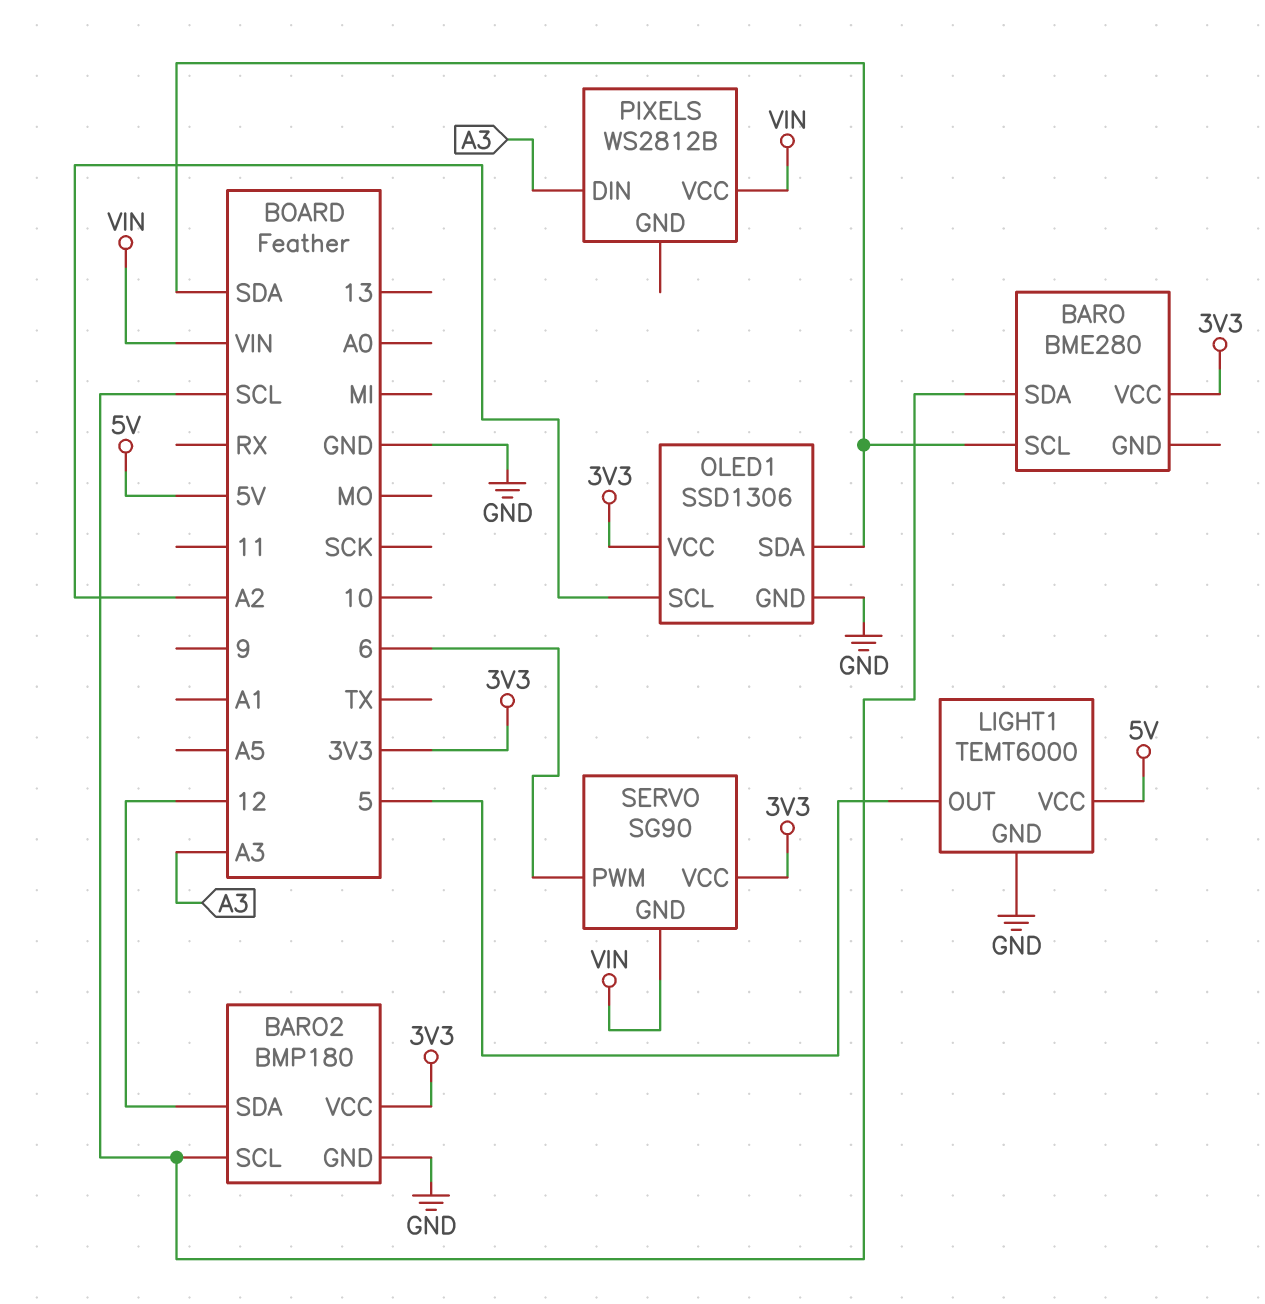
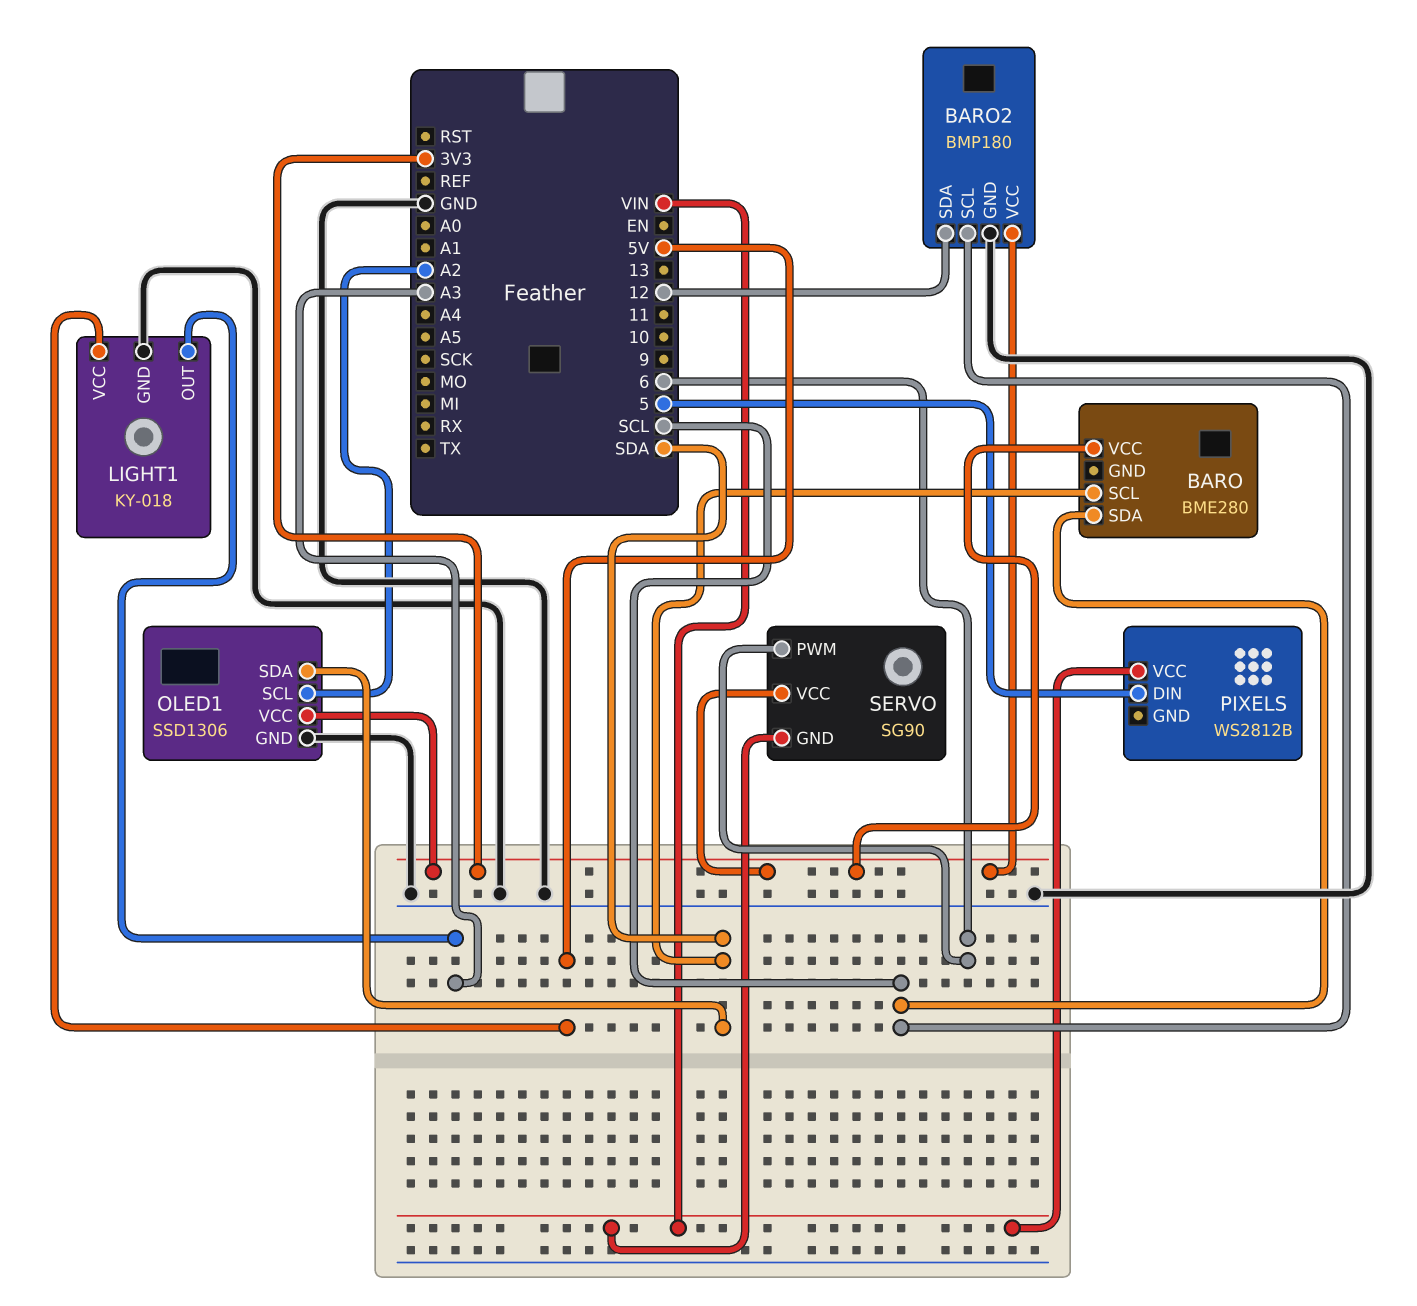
LIGHT1: TEMT6000 -> KY-018
LIGHT1 pin OUT: 5 -> A3
PIXELS pin DIN: A3 -> 5

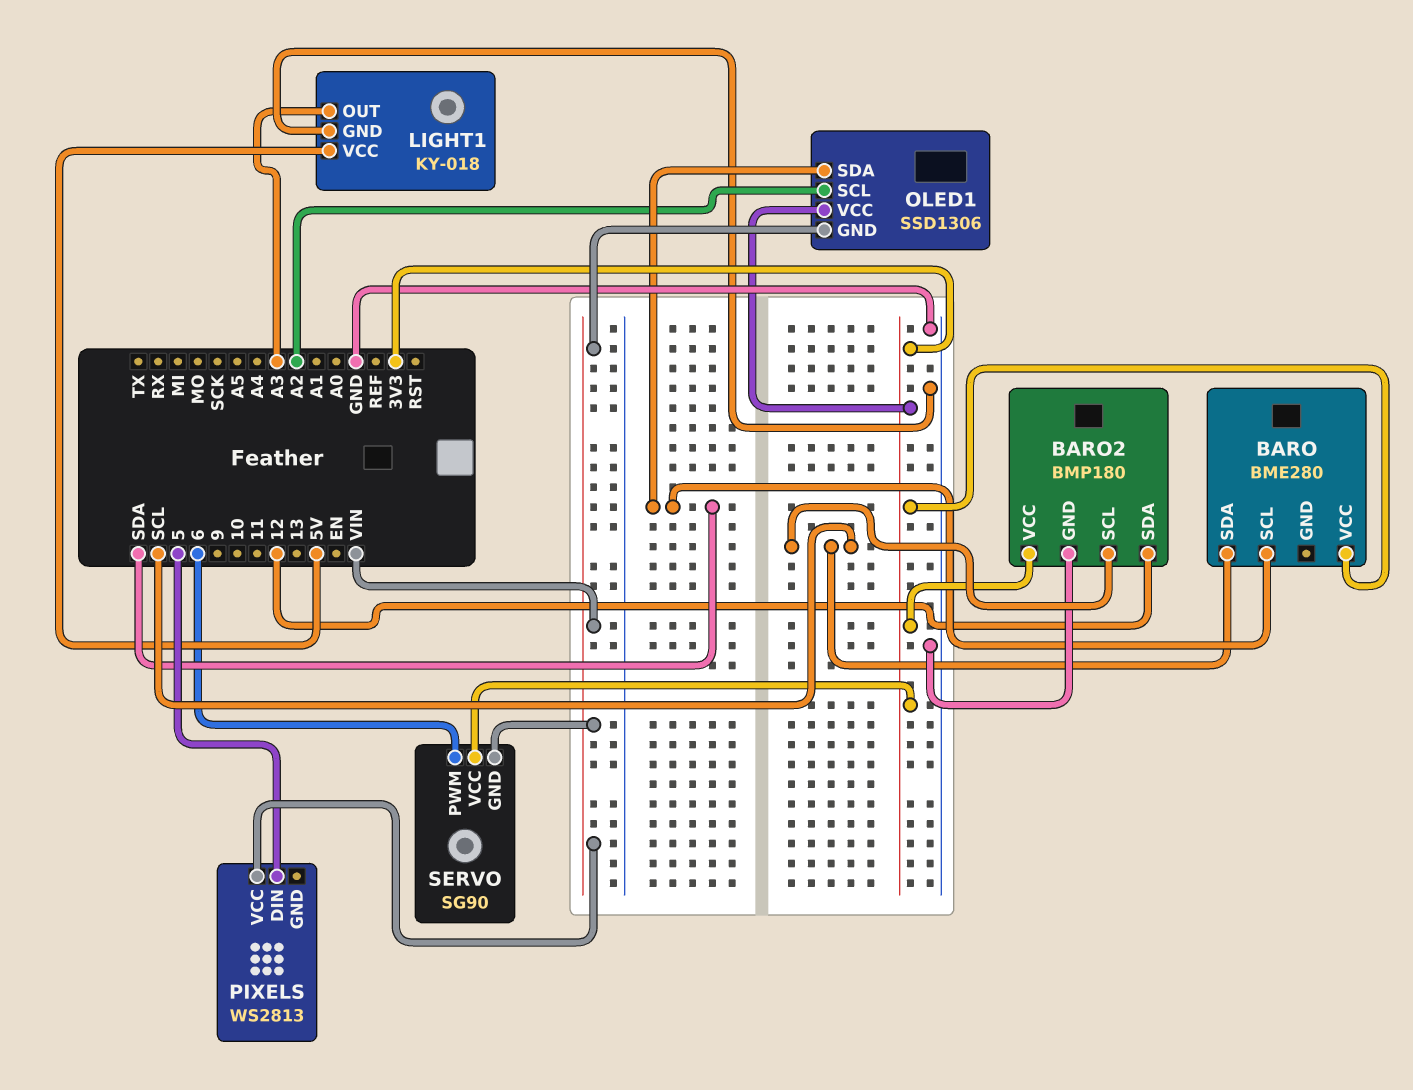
OLED1 pin GND: GND -> VIN
PIXELS: WS2812B -> WS2813

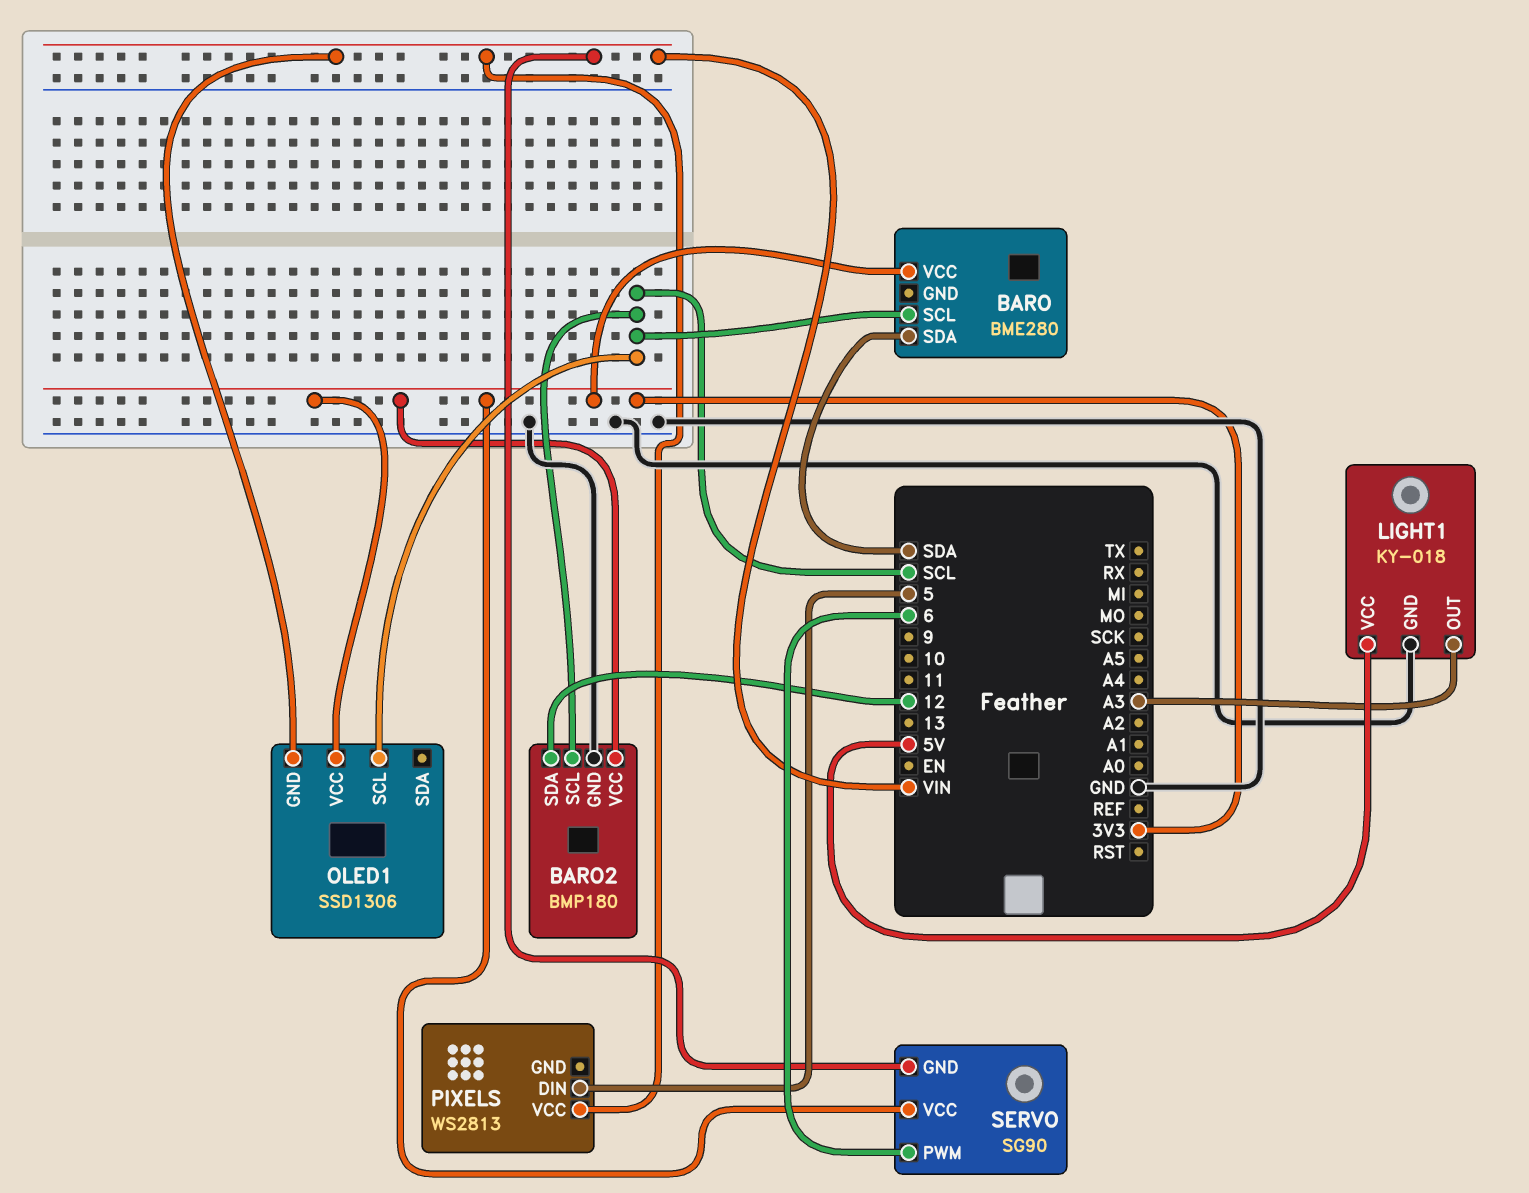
BARO pin SCL: SDA -> SCL
BARO pin SDA: SCL -> SDA
OLED1 pin SCL: A2 -> SCL
OLED1 pin SDA: SDA -> none

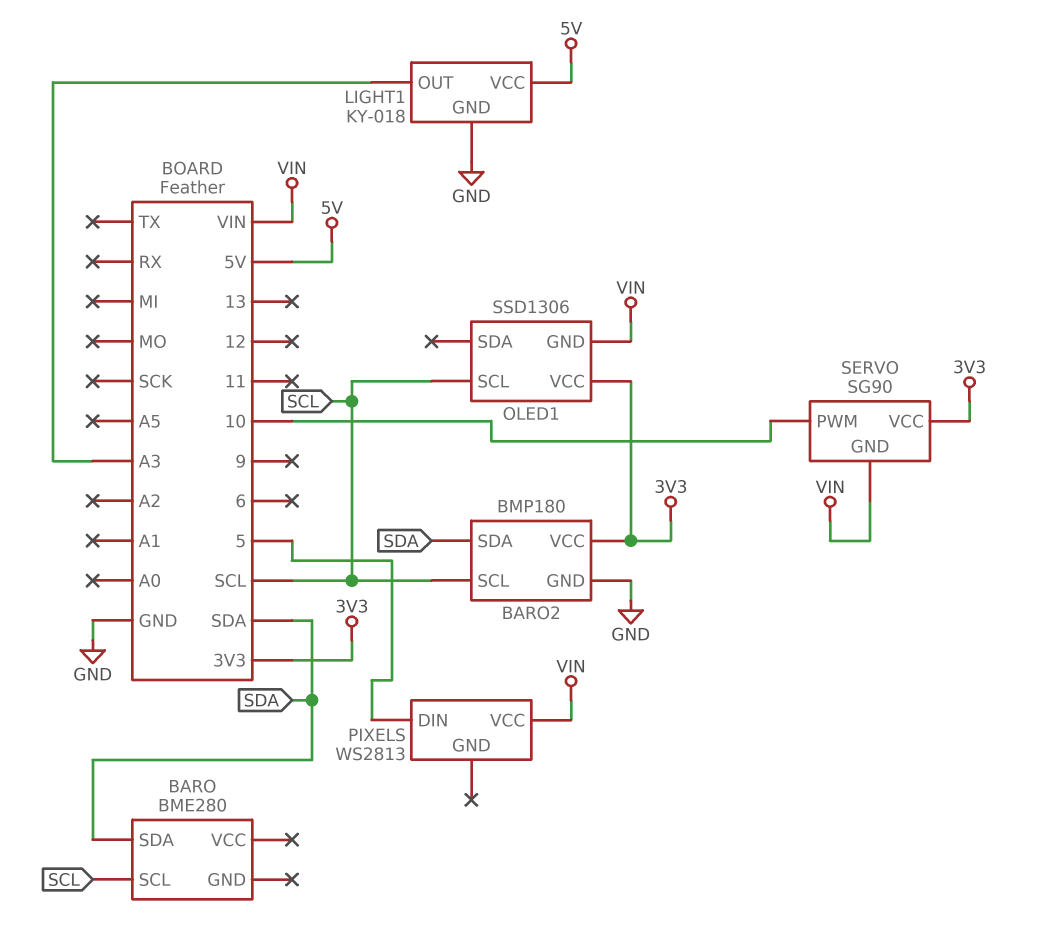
BARO pin VCC: 3V3 -> none
BARO2 pin SDA: 12 -> SDA
SERVO pin PWM: 6 -> 10

